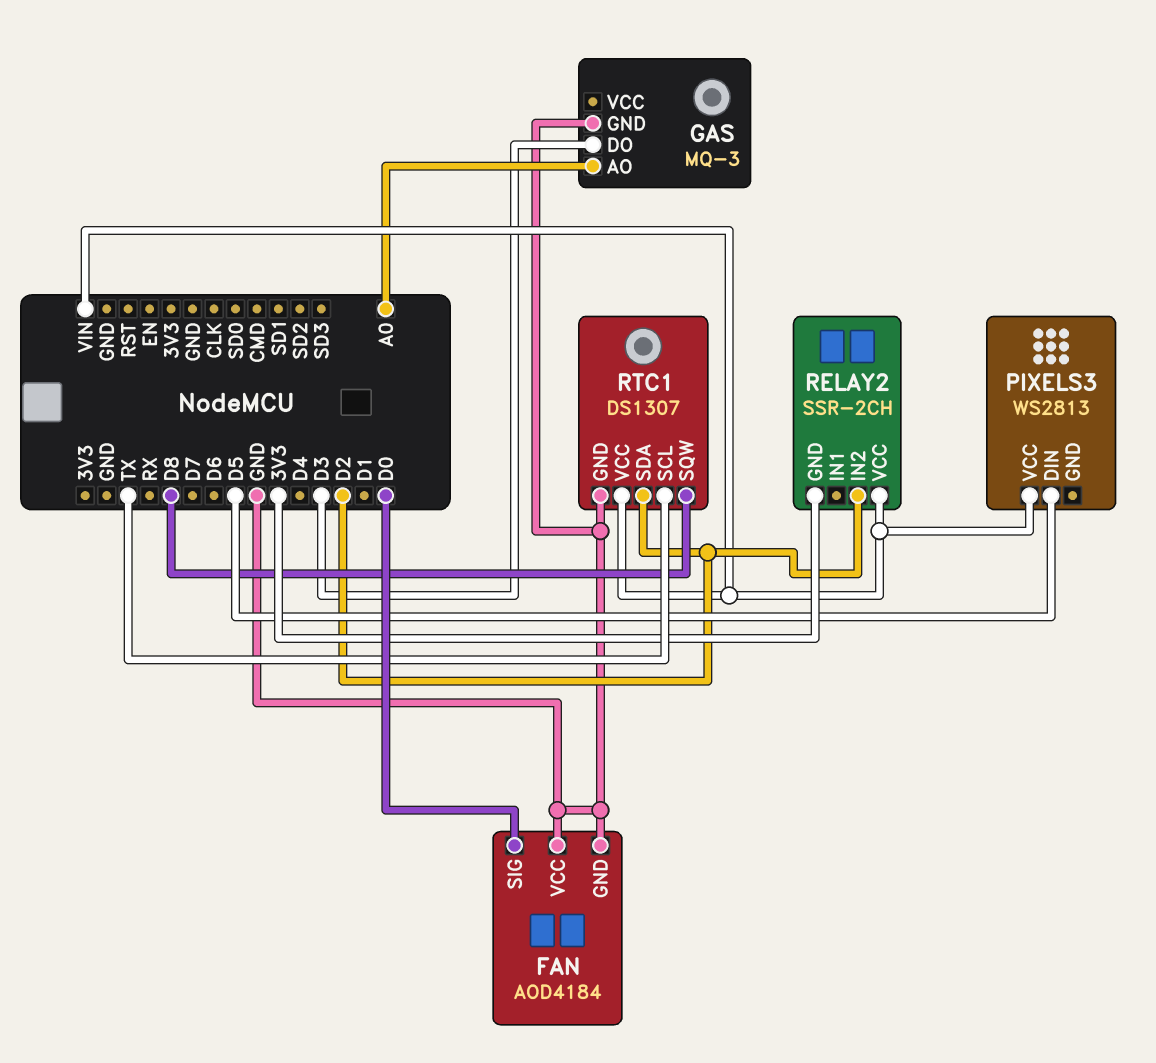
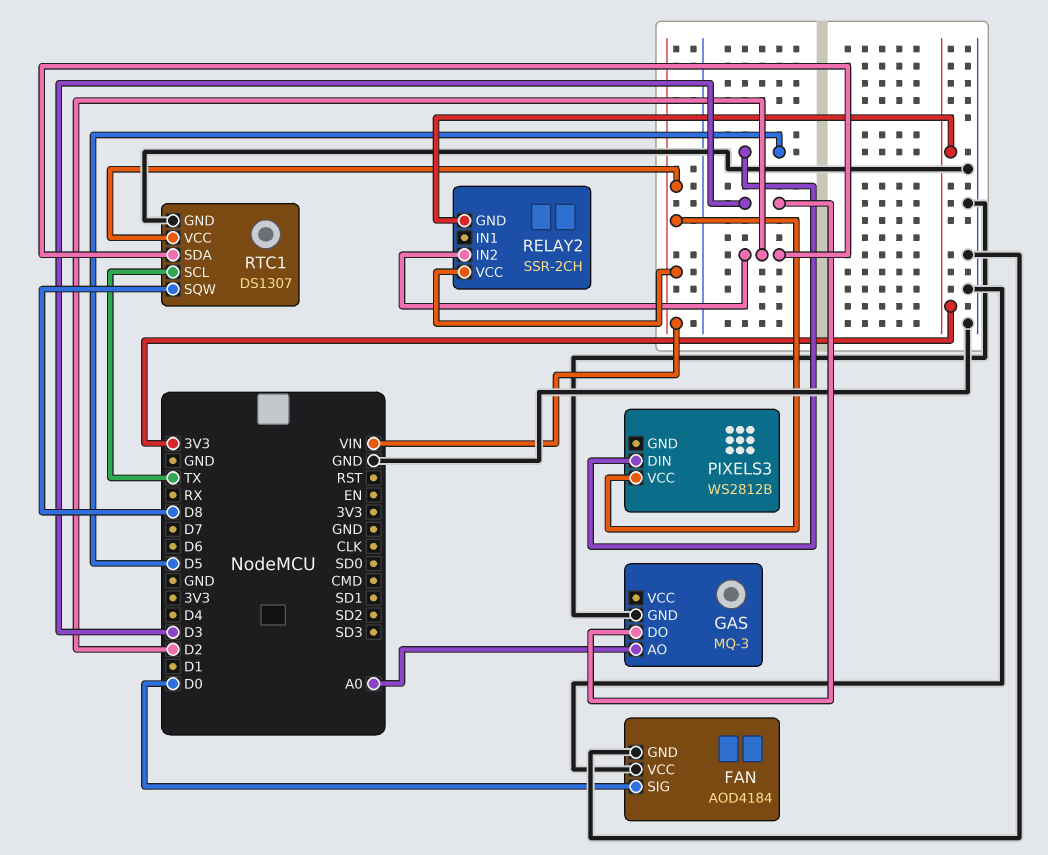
PIXELS3: WS2813 -> WS2812B

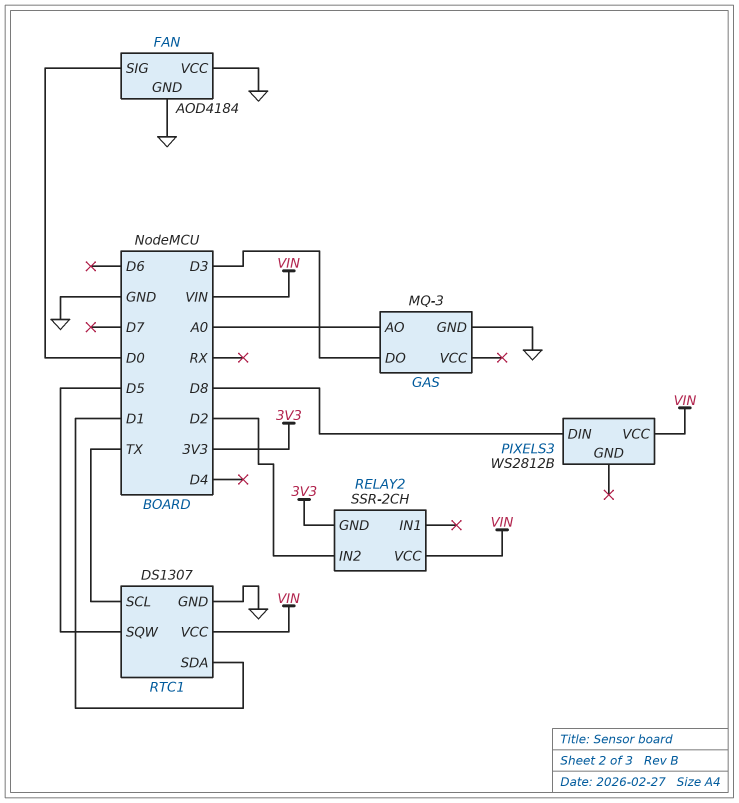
PIXELS3 pin DIN: D5 -> D8
RTC1 pin SDA: D2 -> D1
RTC1 pin SQW: D8 -> D5

